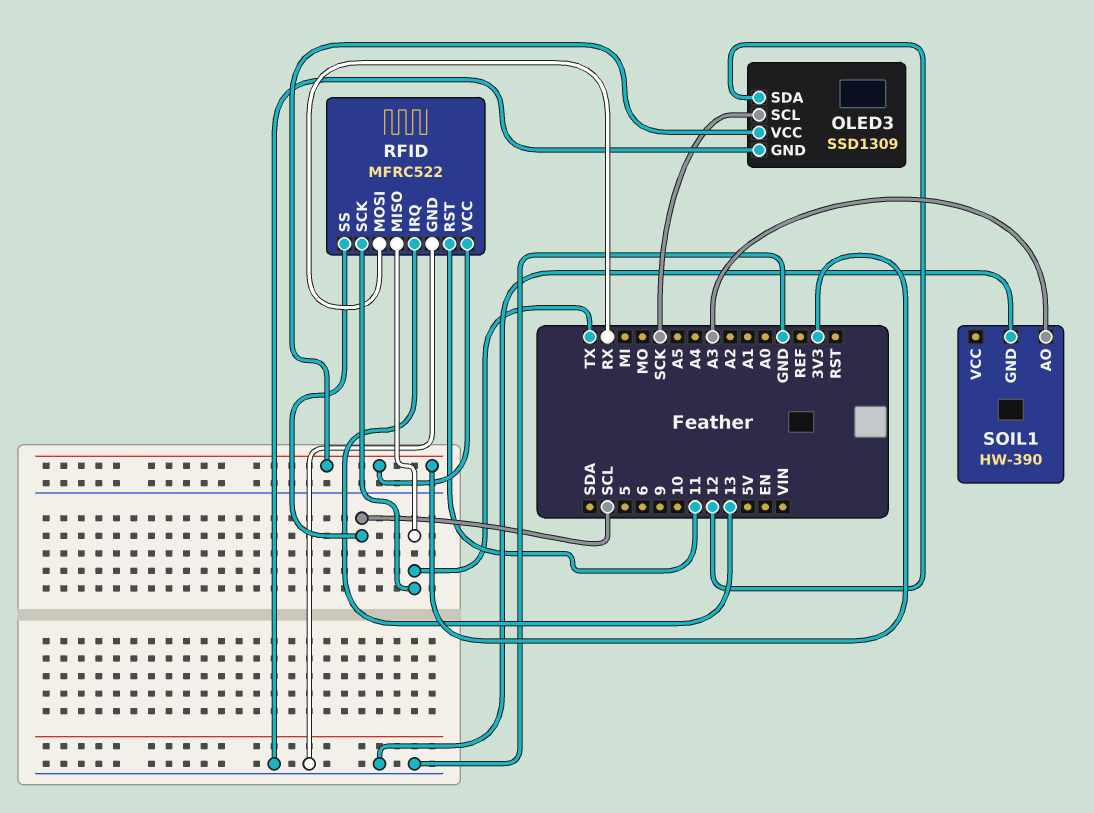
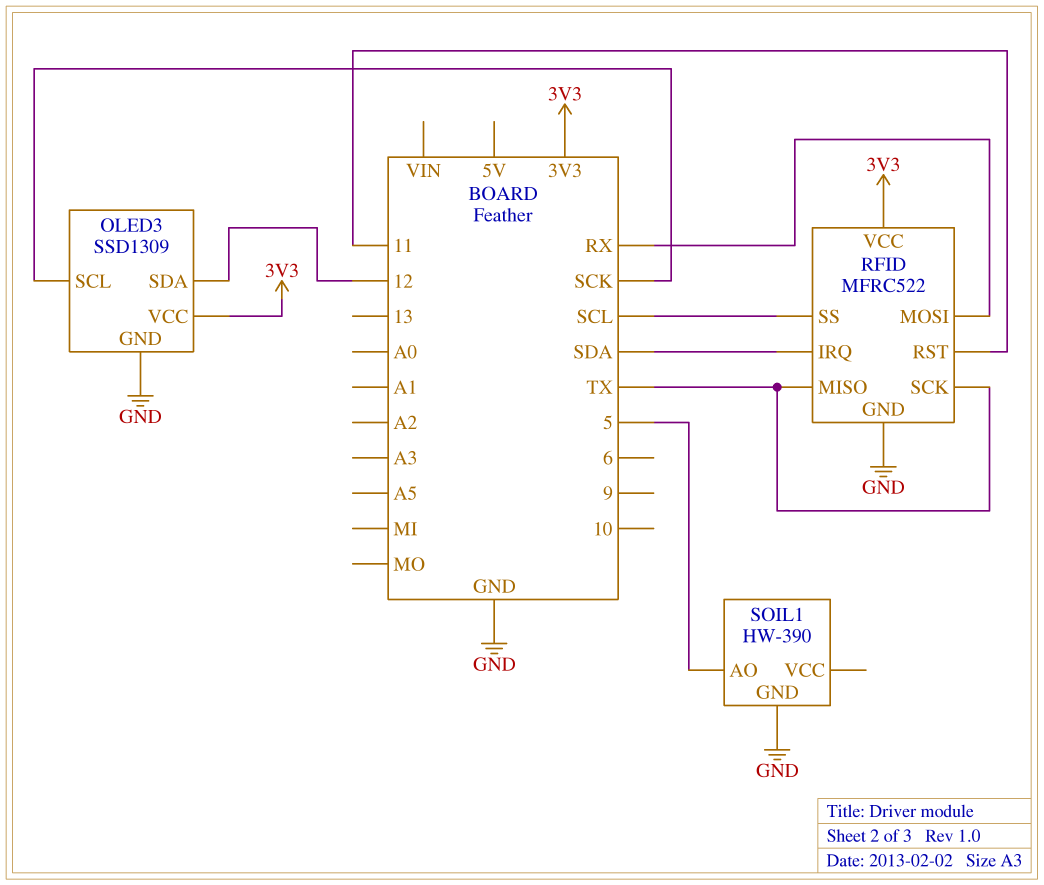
RFID pin IRQ: 13 -> SDA
SOIL1 pin AO: A3 -> 5

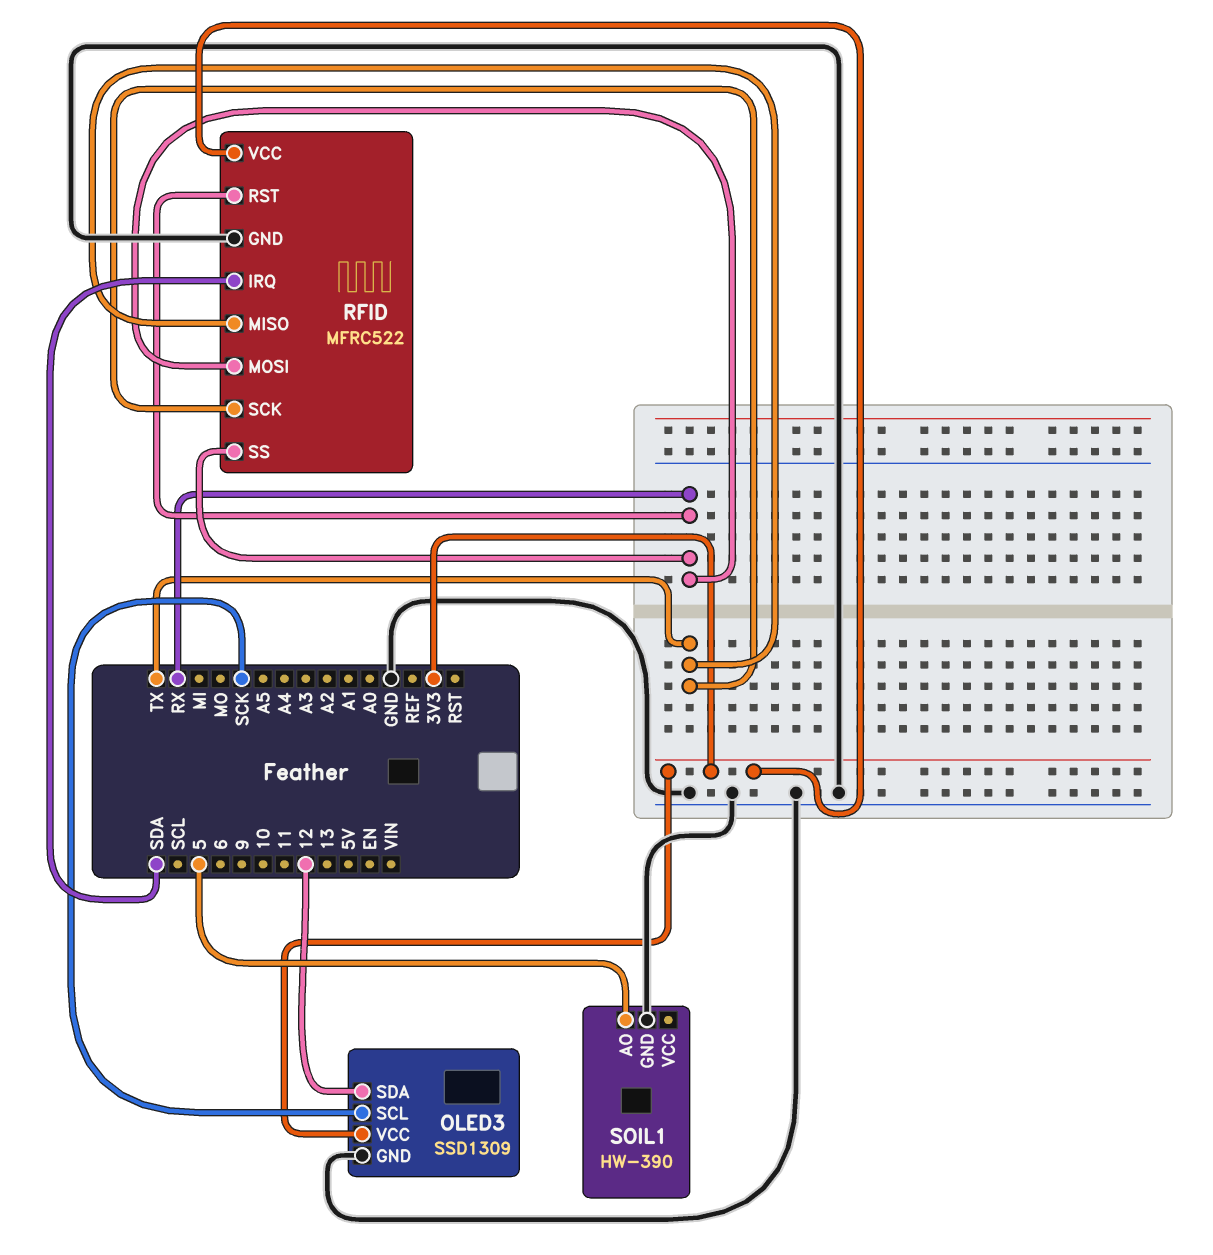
RFID pin RST: 11 -> RX
RFID pin SS: SCL -> RX

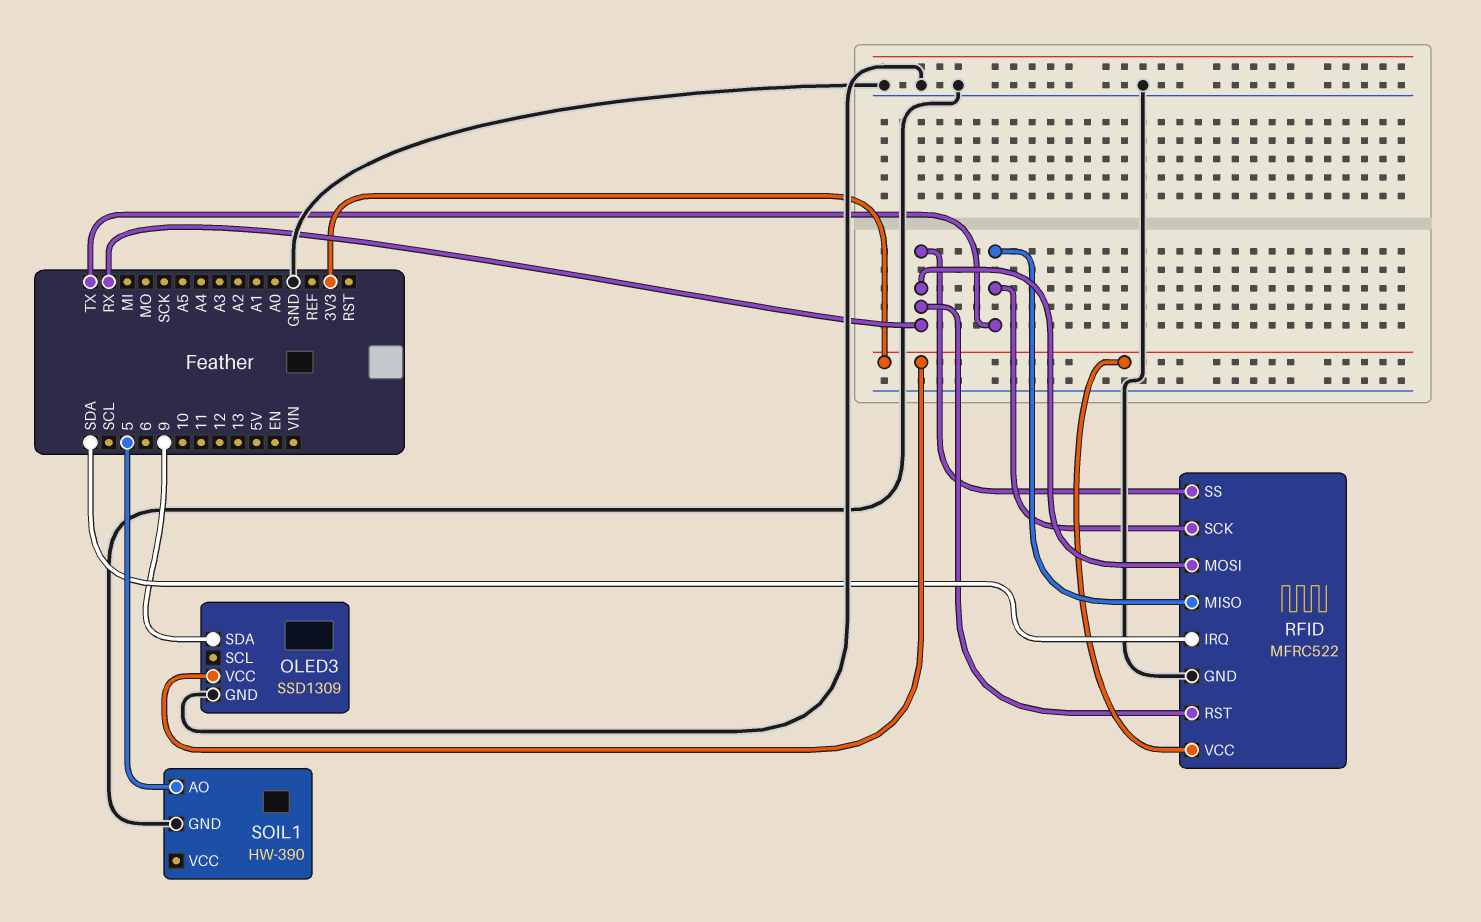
OLED3 pin SCL: SCK -> none
OLED3 pin SDA: 12 -> 9

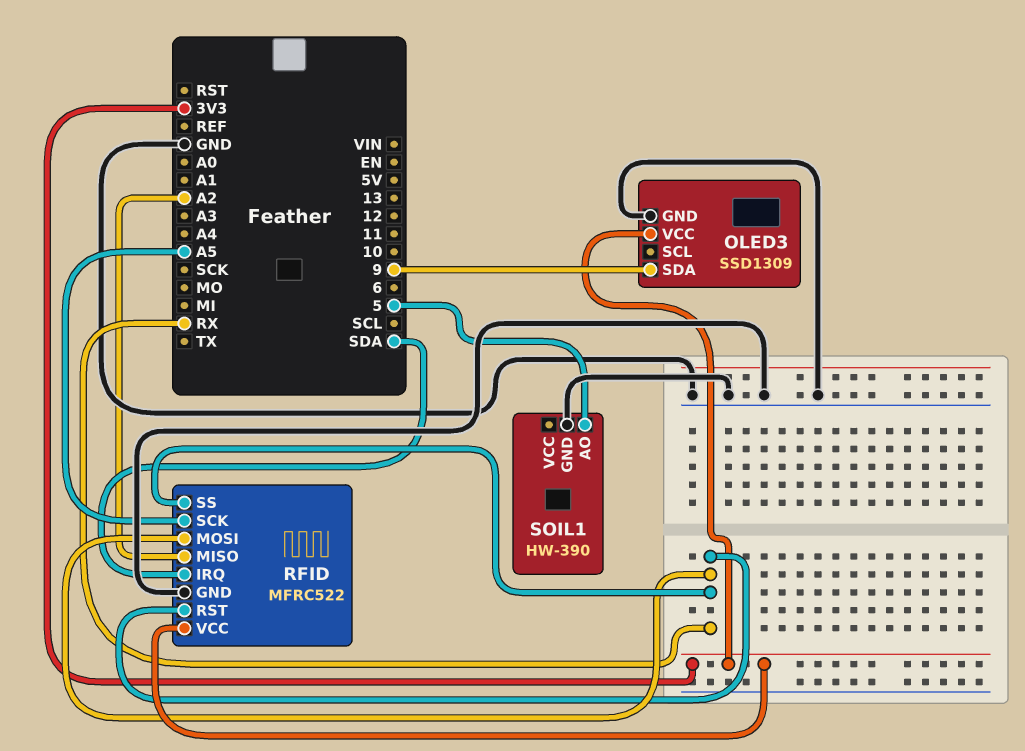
RFID pin MISO: TX -> A2
RFID pin SCK: TX -> A5

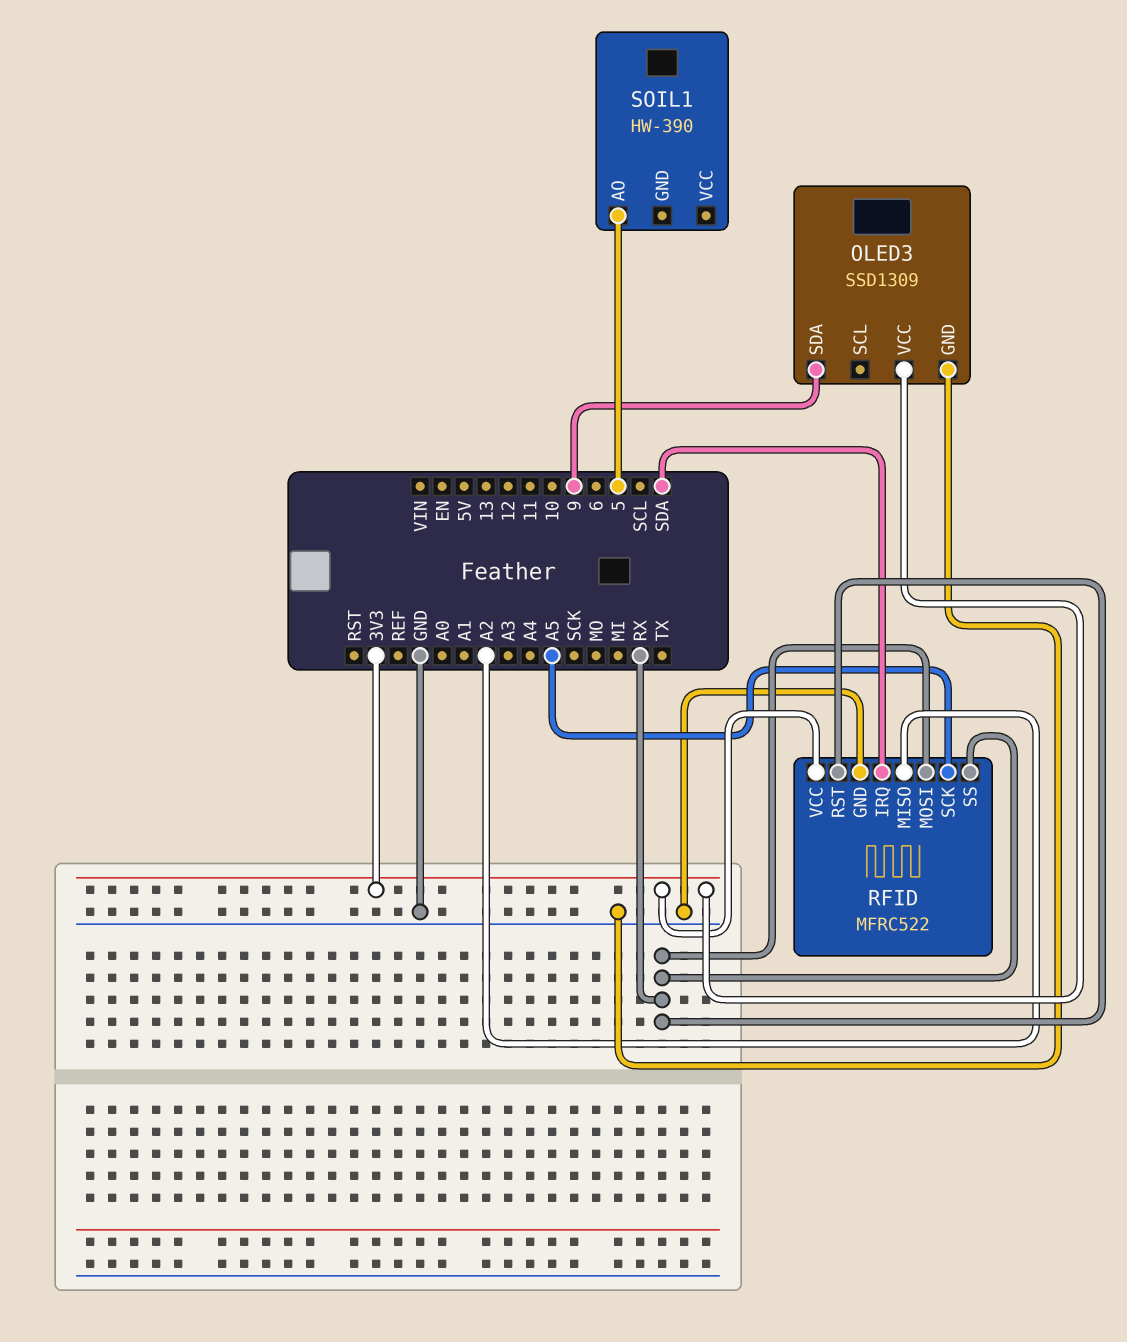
SOIL1 pin GND: GND -> none

